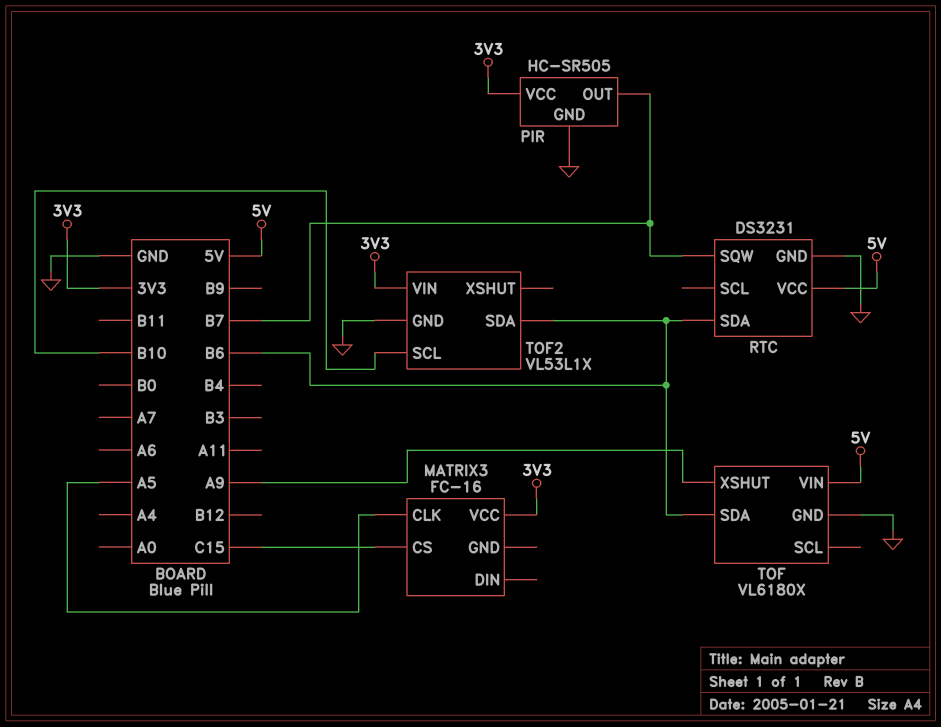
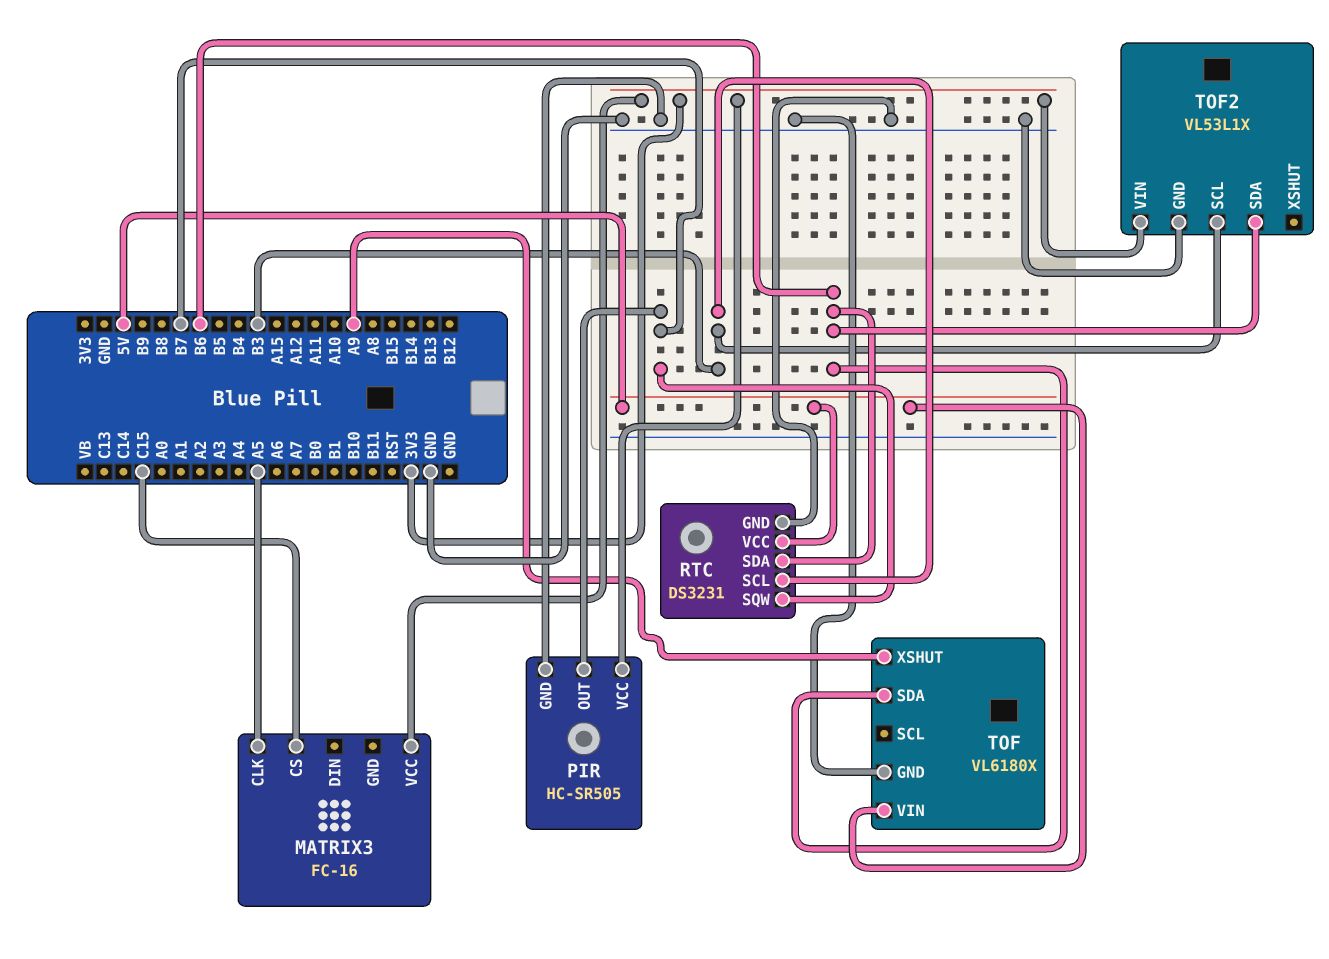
RTC pin SCL: none -> B3
TOF2 pin SCL: B10 -> B3

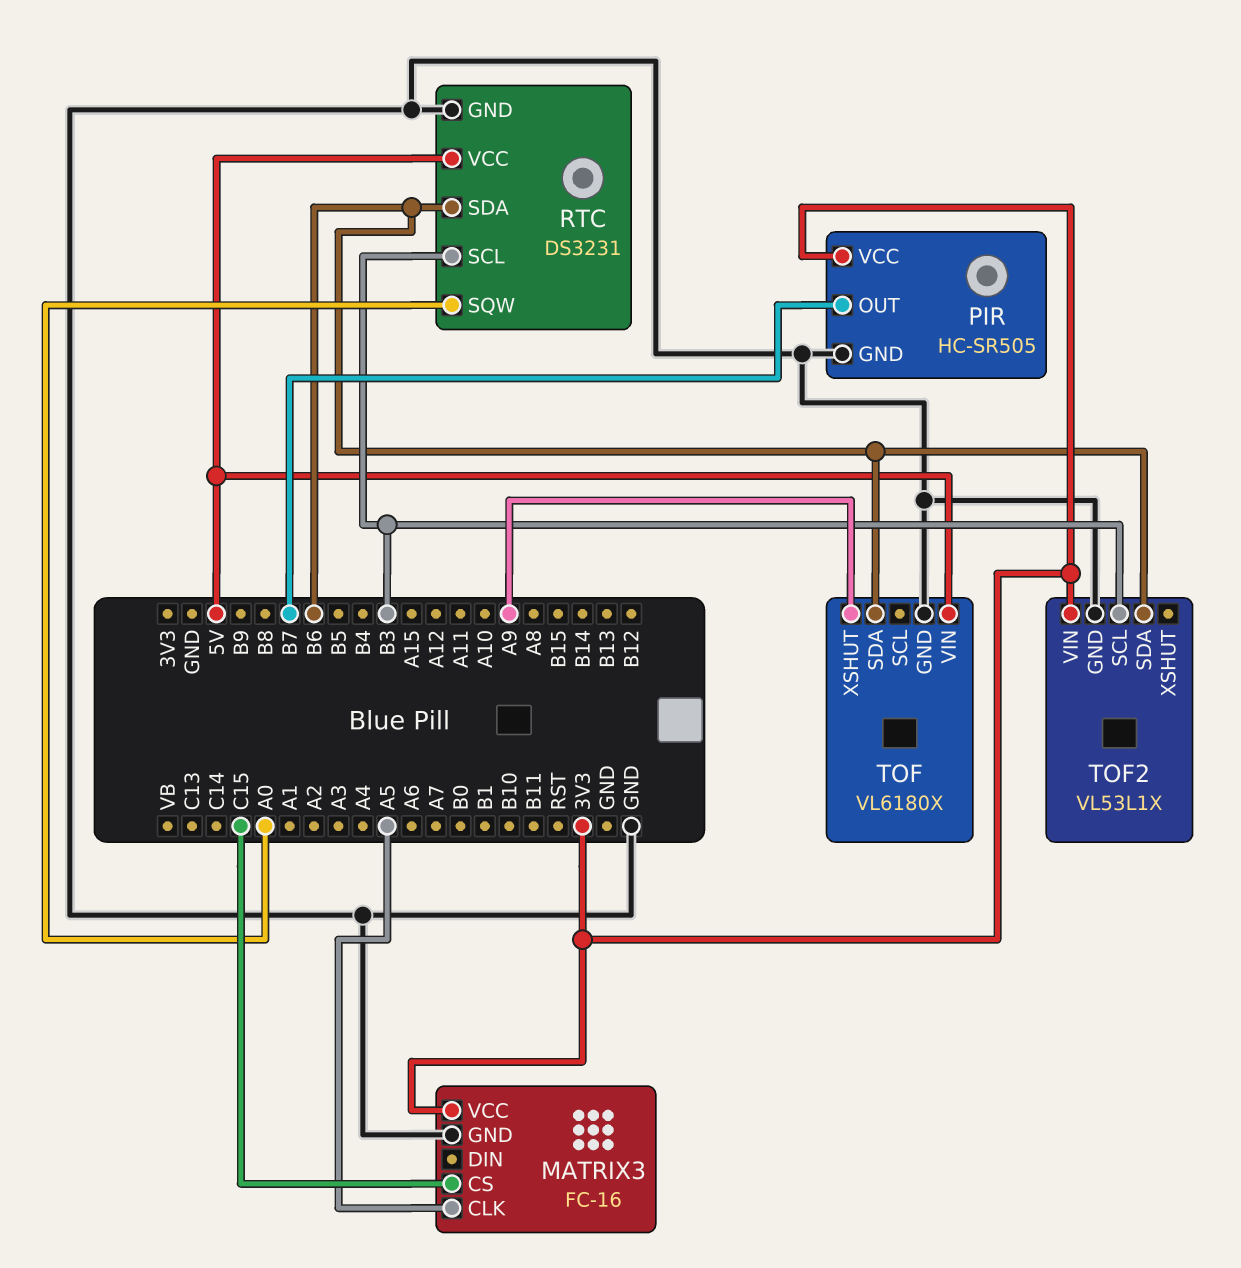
MATRIX3 pin GND: none -> GND
RTC pin SQW: B7 -> A0

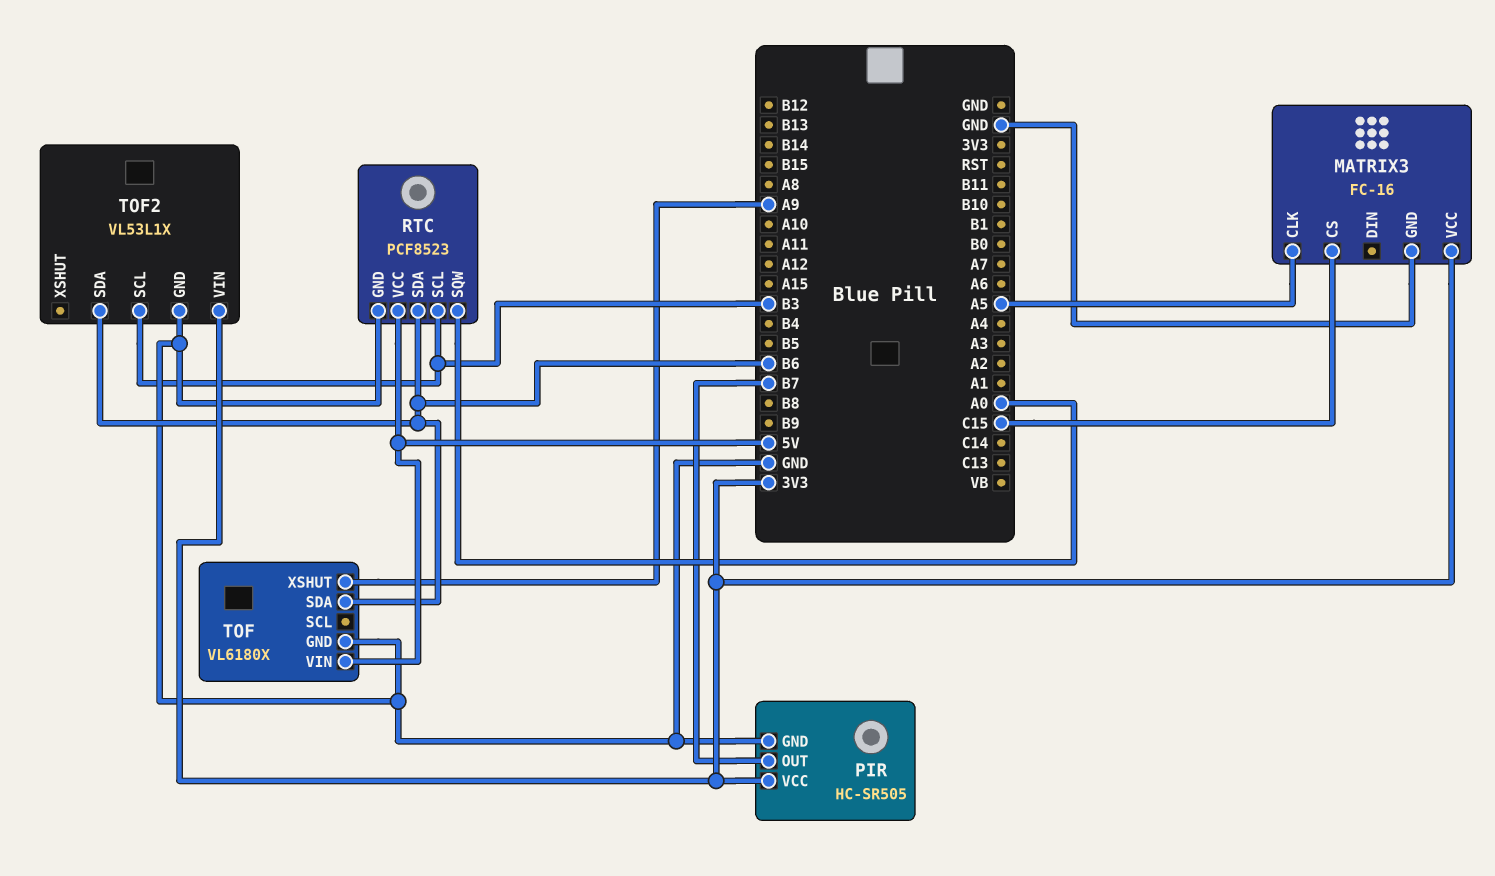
RTC: DS3231 -> PCF8523

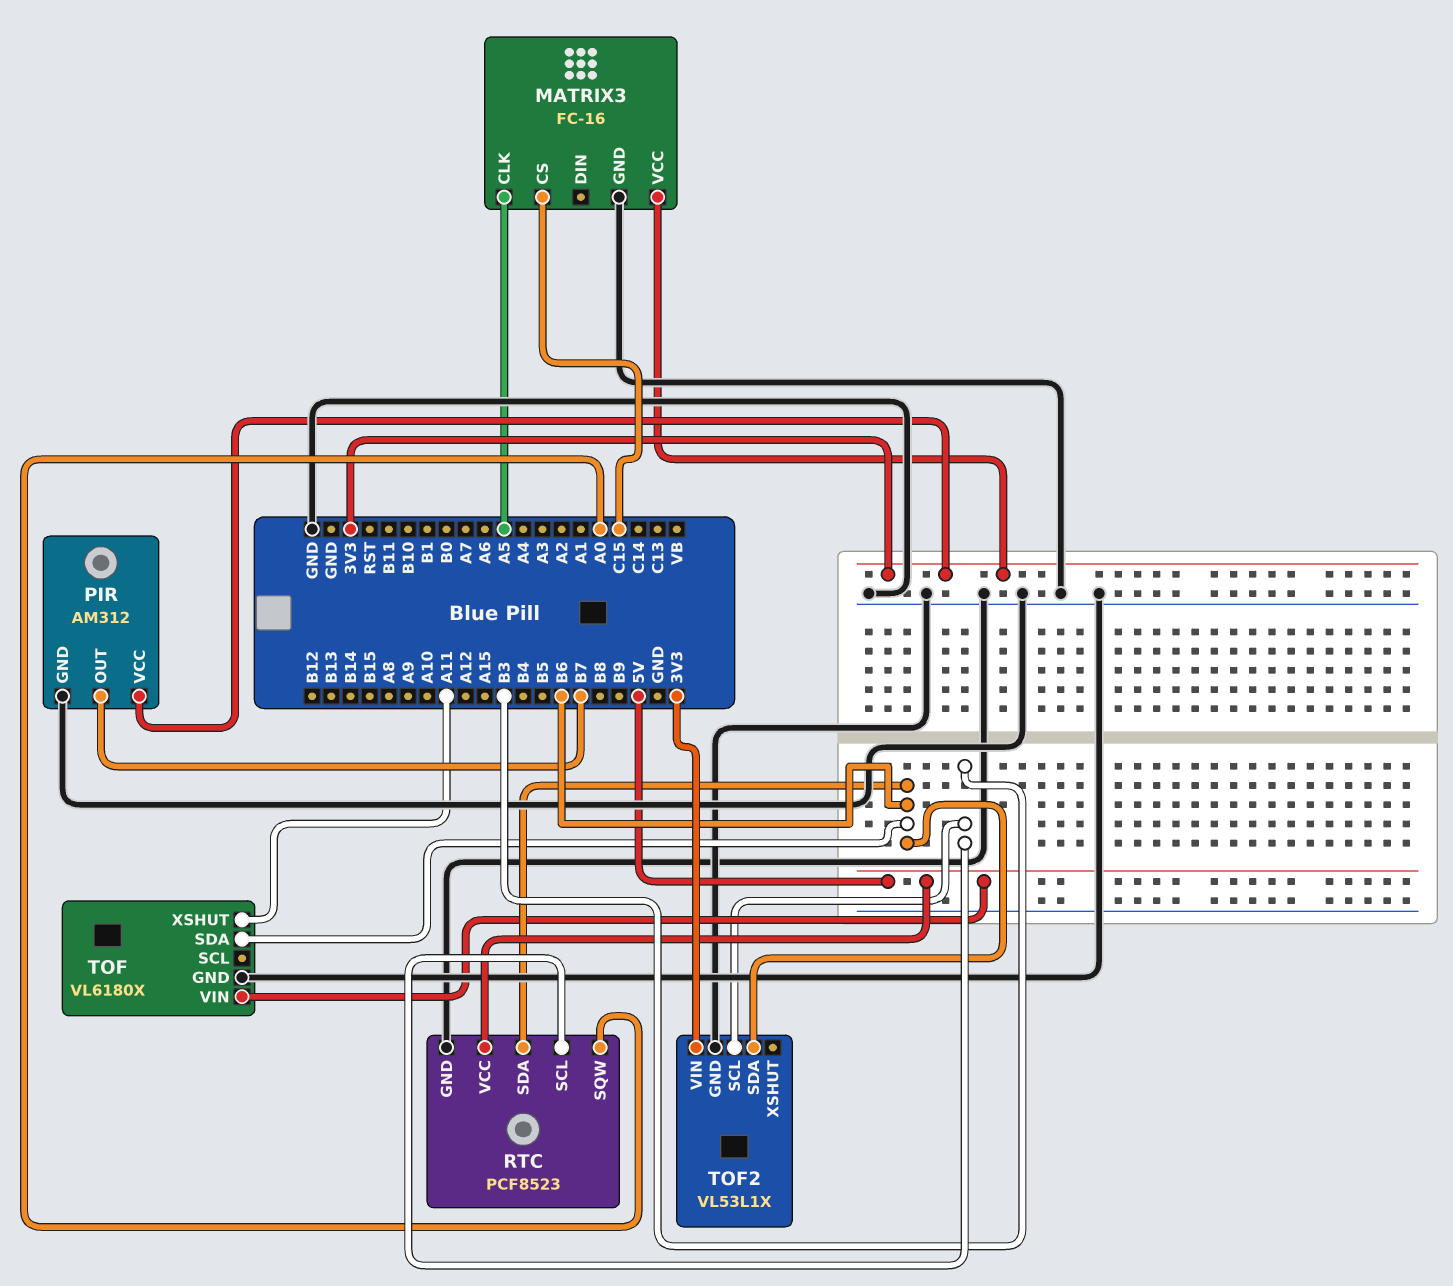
PIR: HC-SR505 -> AM312
TOF pin XSHUT: A9 -> A11

